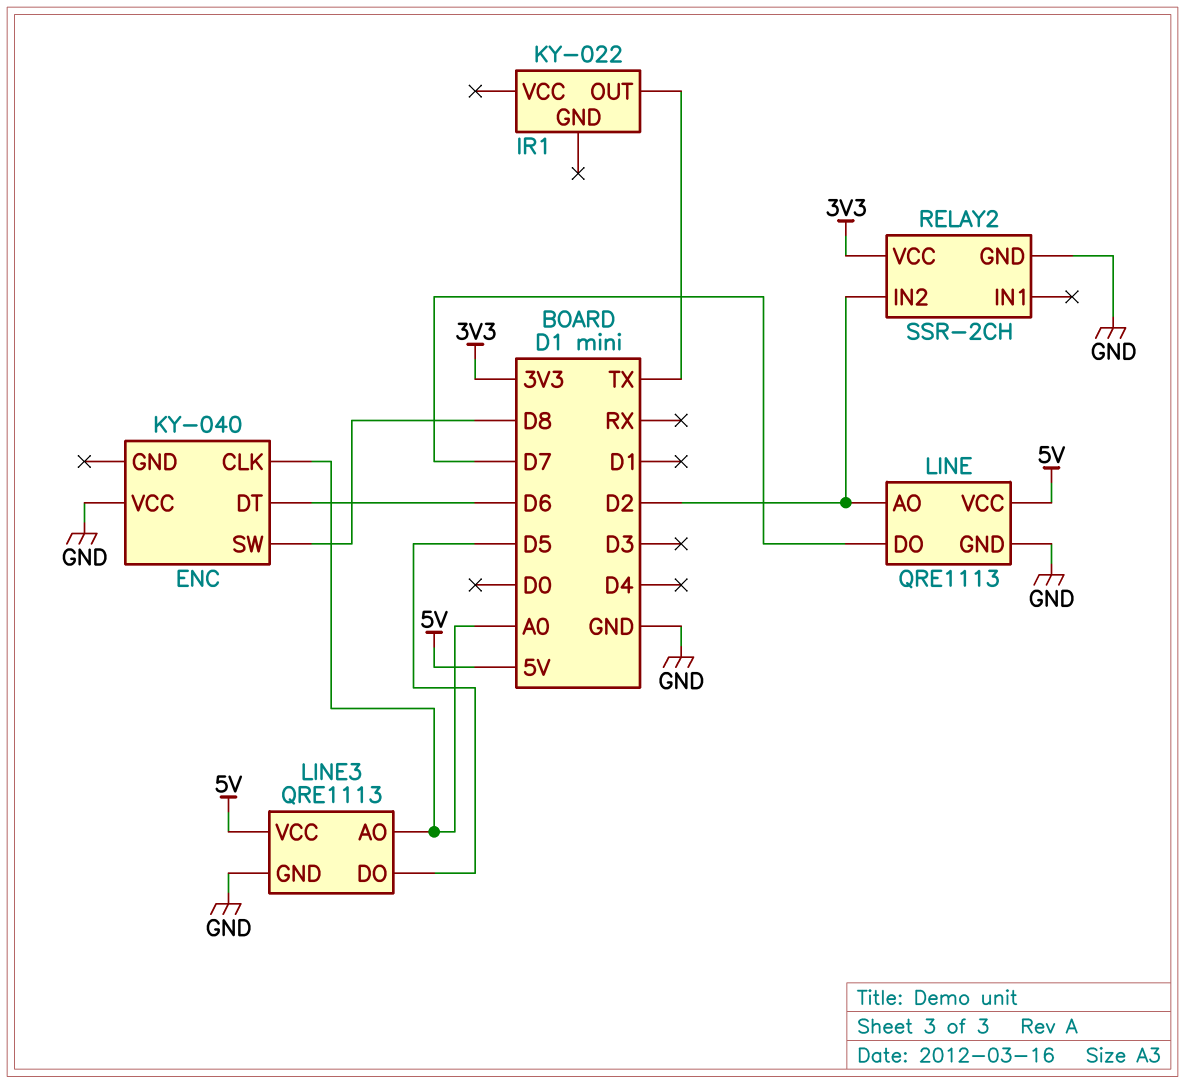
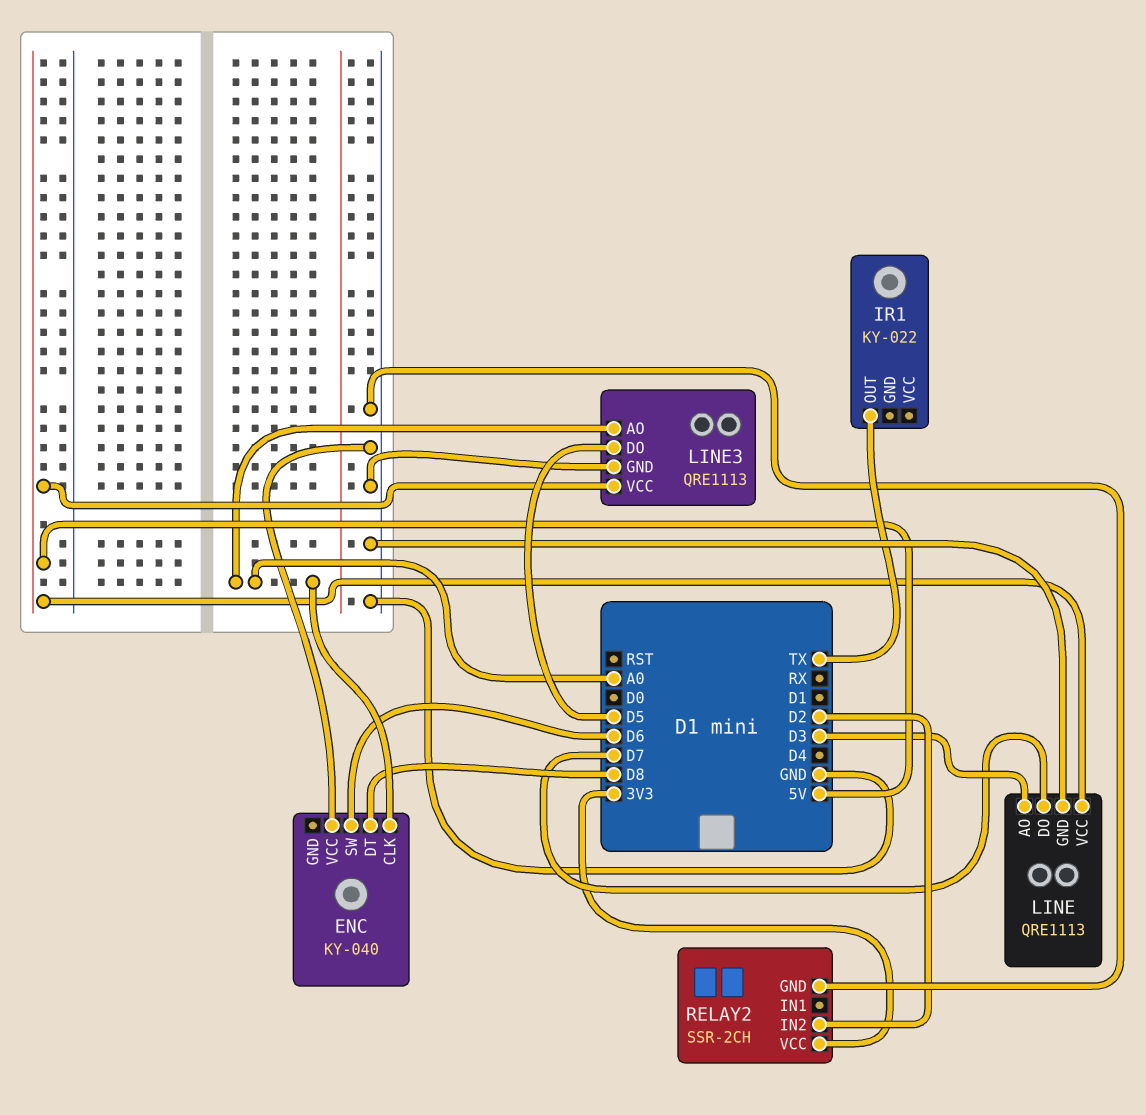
ENC pin DT: D6 -> D8
ENC pin SW: D8 -> D6
LINE pin AO: D2 -> D3

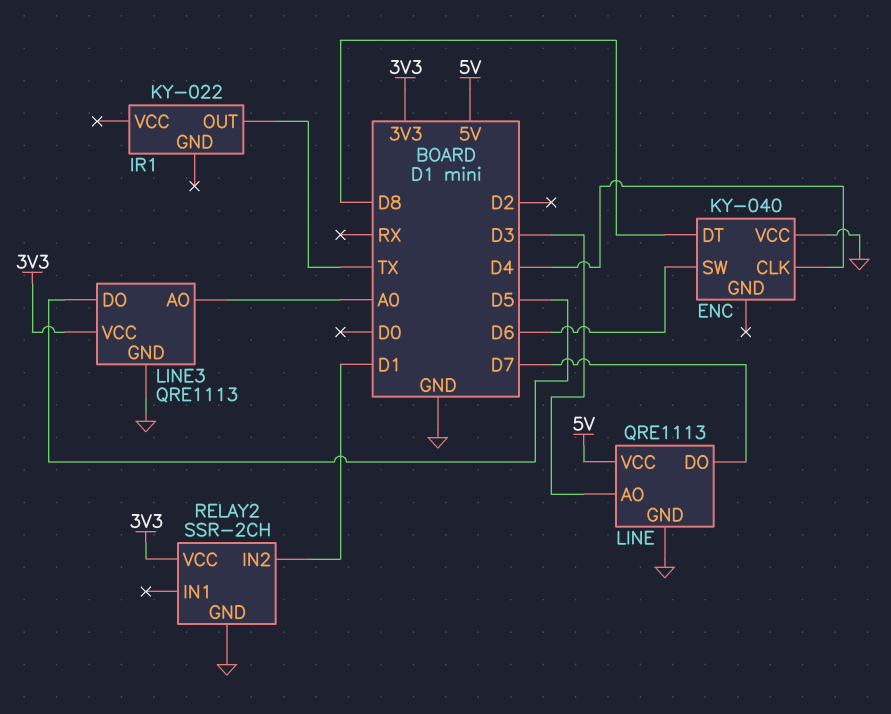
ENC pin CLK: A0 -> D4
LINE3 pin VCC: 5V -> 3V3
RELAY2 pin IN2: D2 -> D1

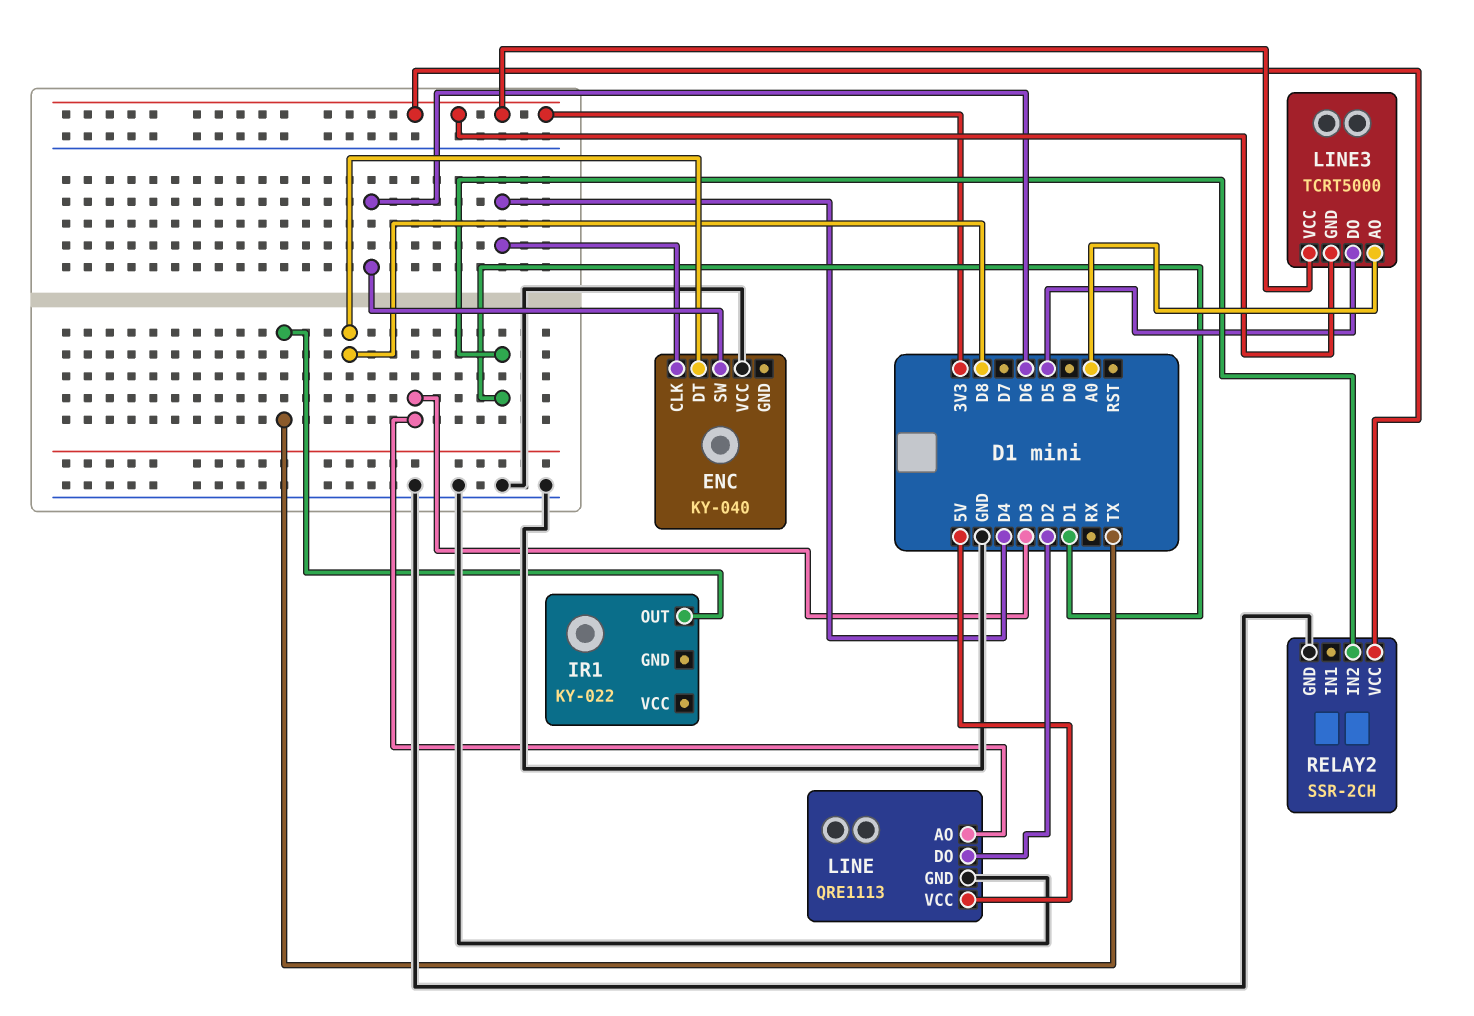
LINE pin DO: D7 -> D2
LINE3: QRE1113 -> TCRT5000
LINE3 pin GND: GND -> 3V3

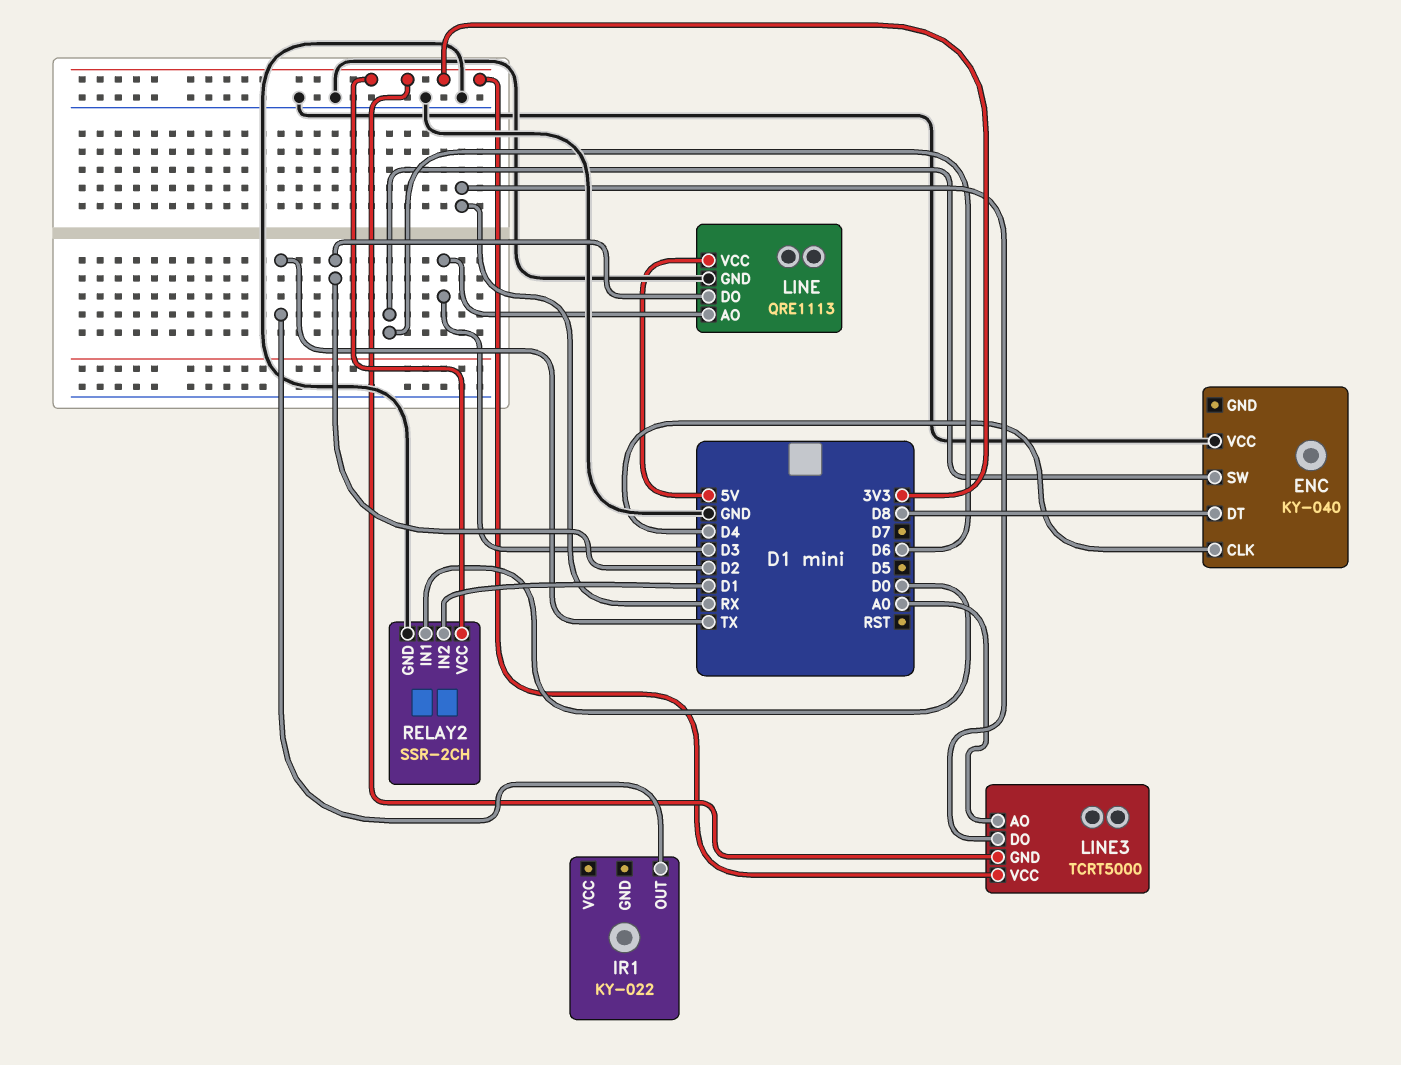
LINE3 pin DO: D5 -> RX
RELAY2 pin IN1: none -> D0

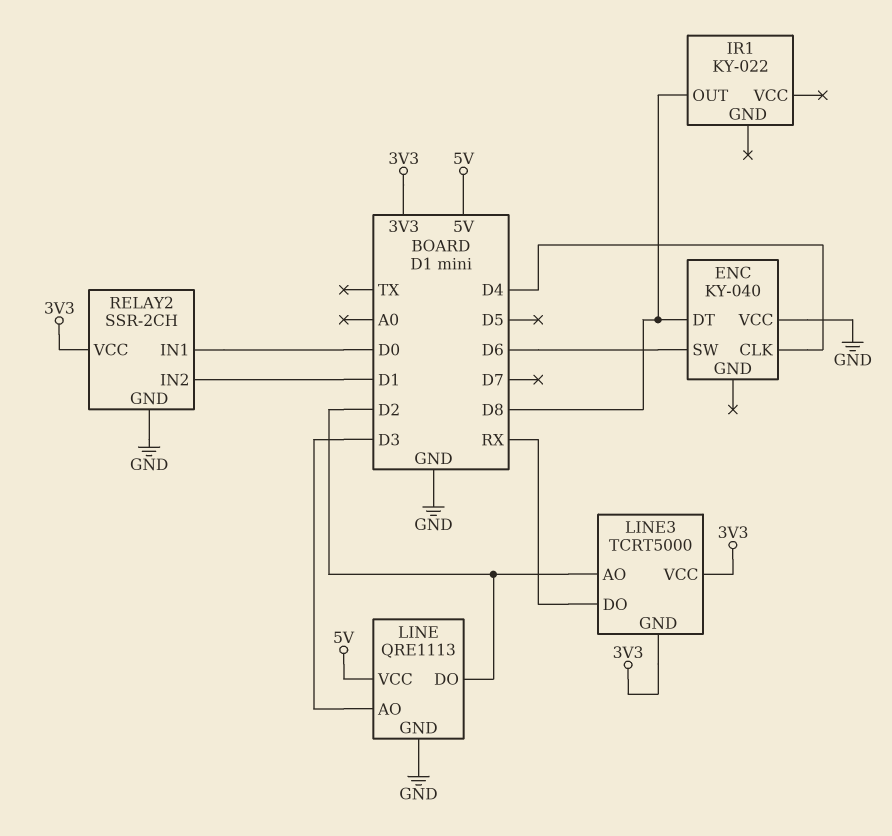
IR1 pin OUT: TX -> D8
LINE3 pin AO: A0 -> D2

